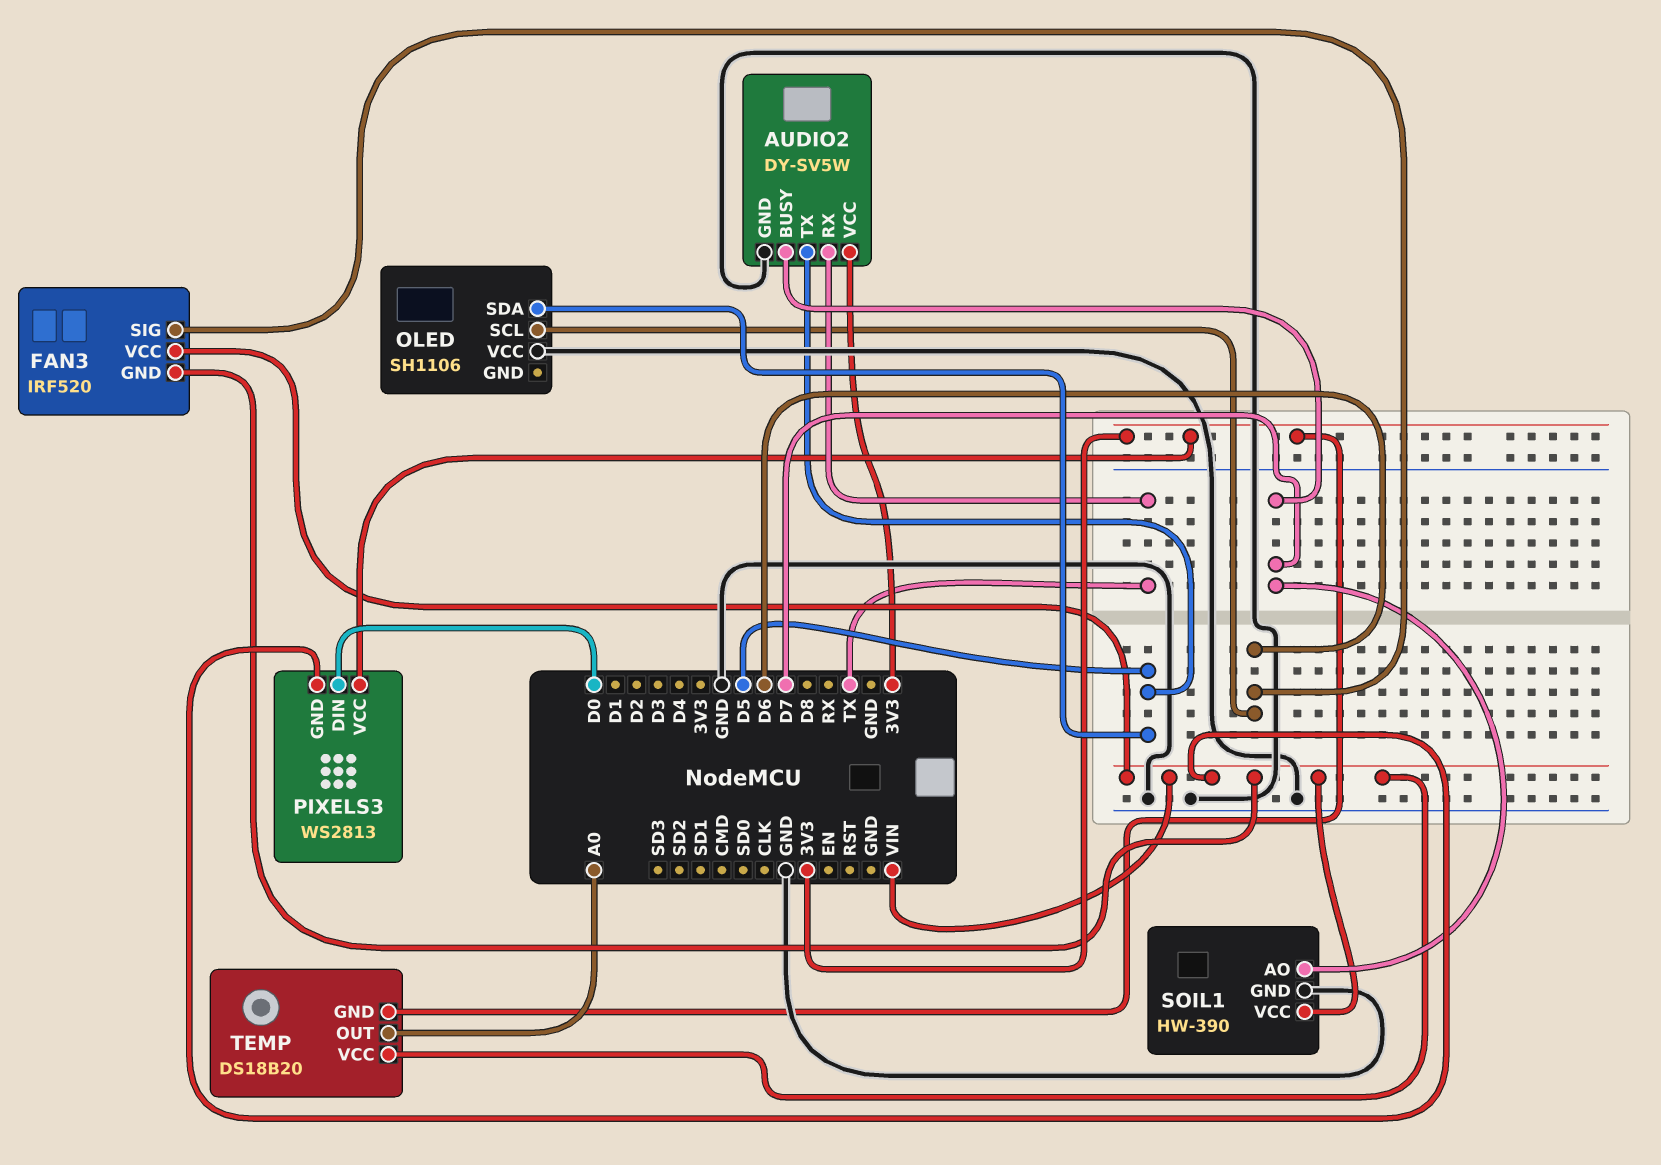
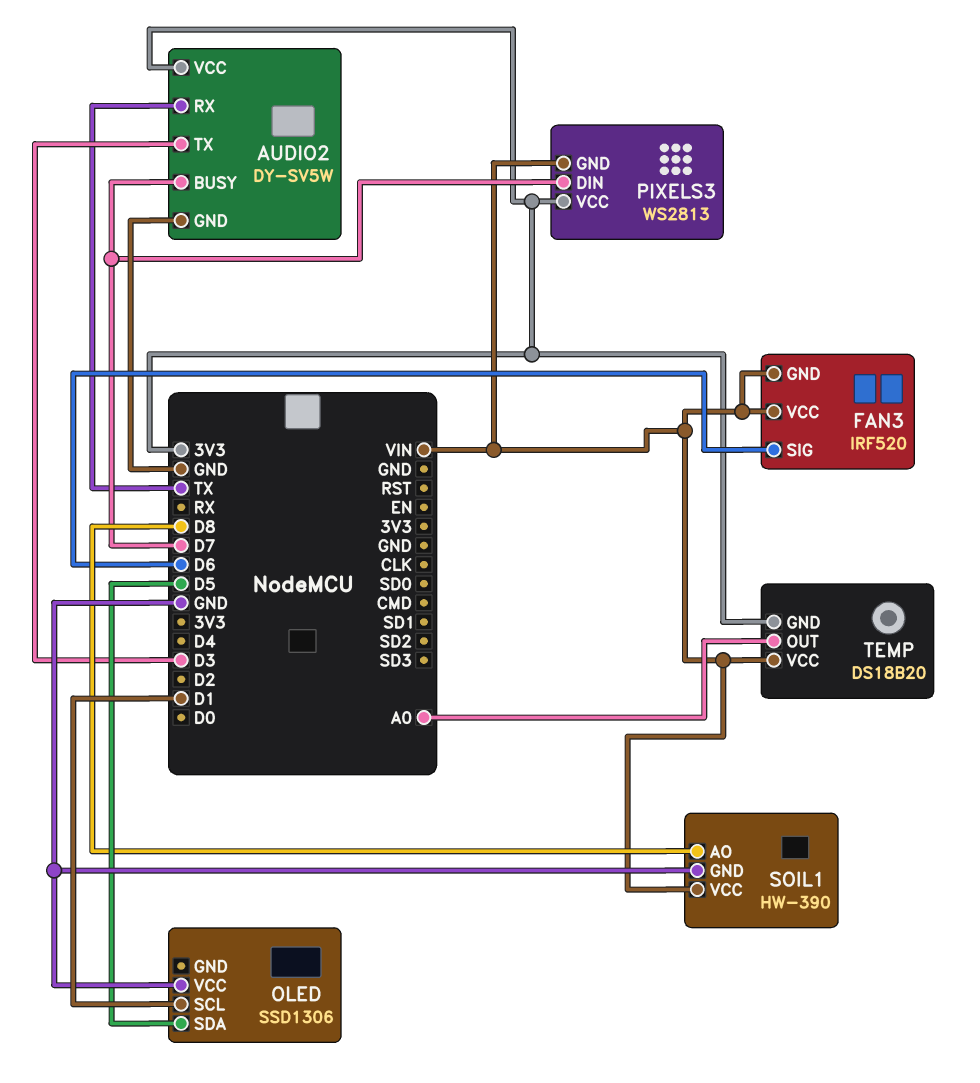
AUDIO2 pin TX: D5 -> D3
OLED: SH1106 -> SSD1306
OLED pin SCL: D6 -> D1
PIXELS3 pin DIN: D0 -> D7
SOIL1 pin AO: D7 -> D8

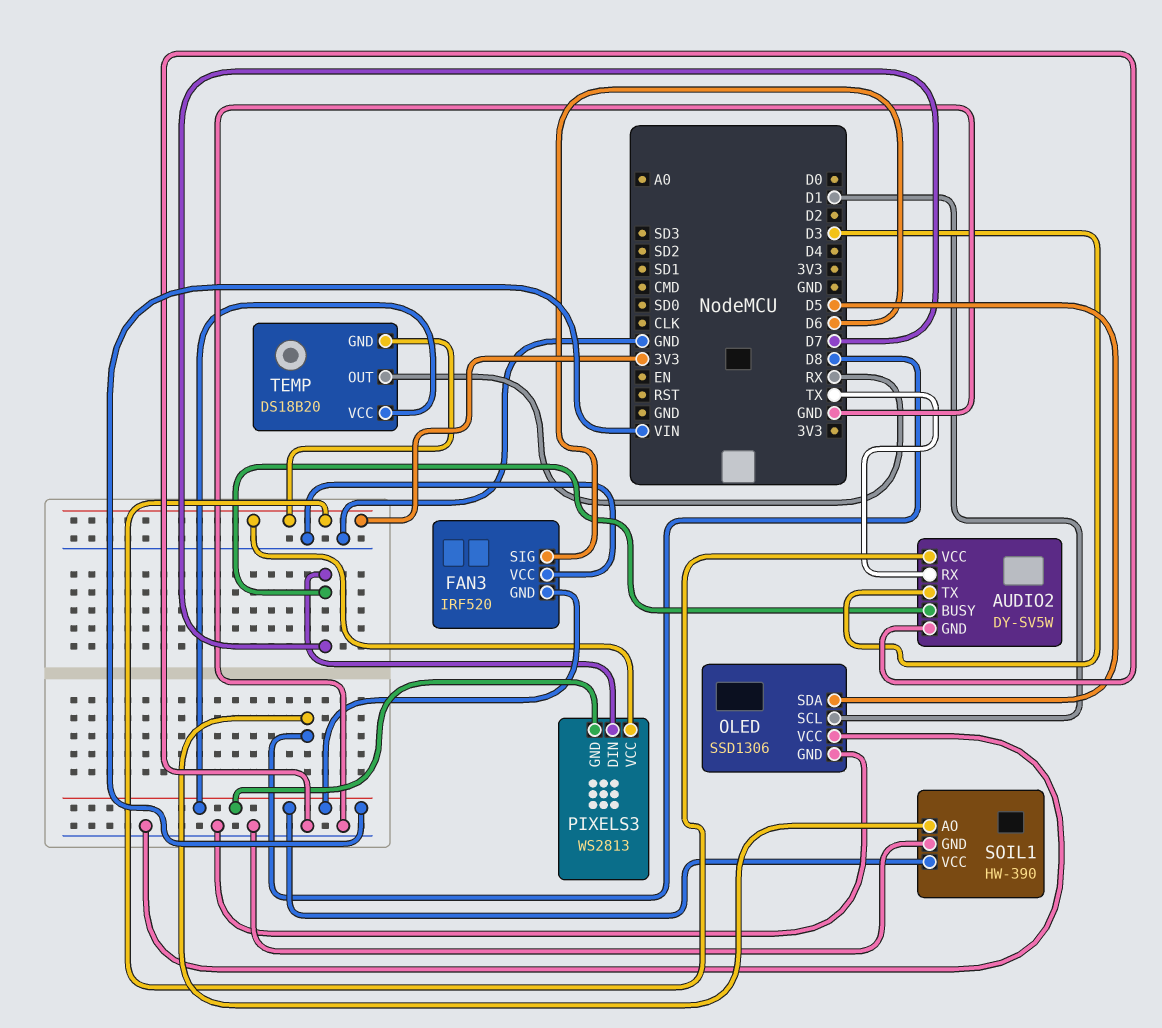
FAN3 pin VCC: VIN -> GND
OLED pin GND: none -> GND
TEMP pin OUT: A0 -> RX

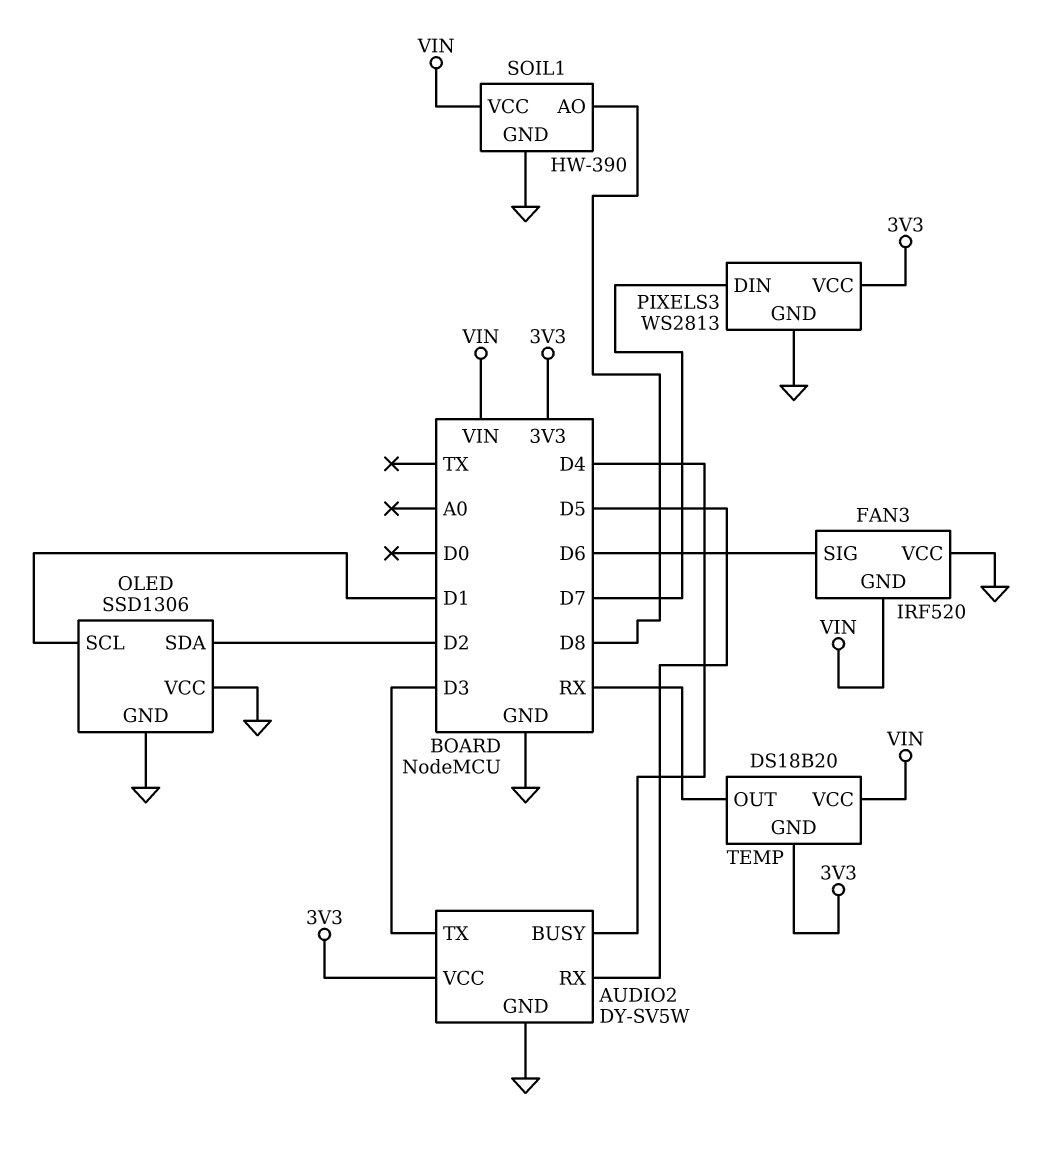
AUDIO2 pin BUSY: D7 -> D4
AUDIO2 pin RX: TX -> D5
OLED pin SDA: D5 -> D2
PIXELS3 pin GND: VIN -> GND

